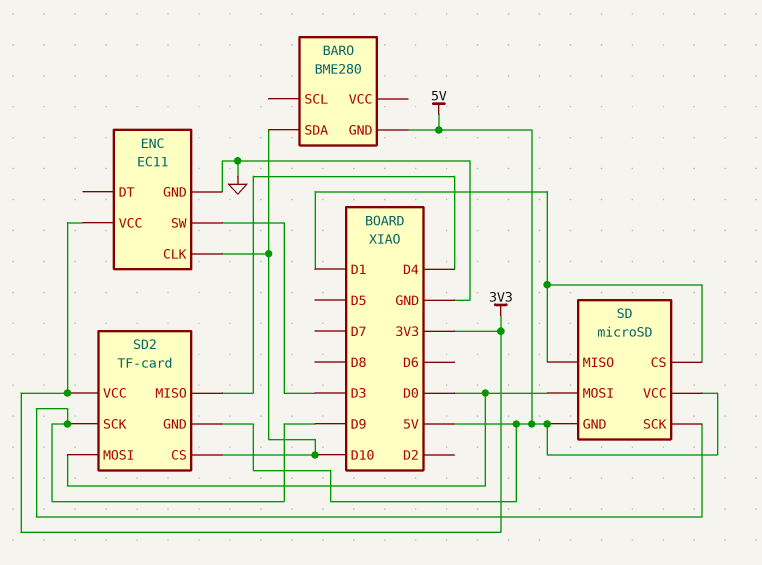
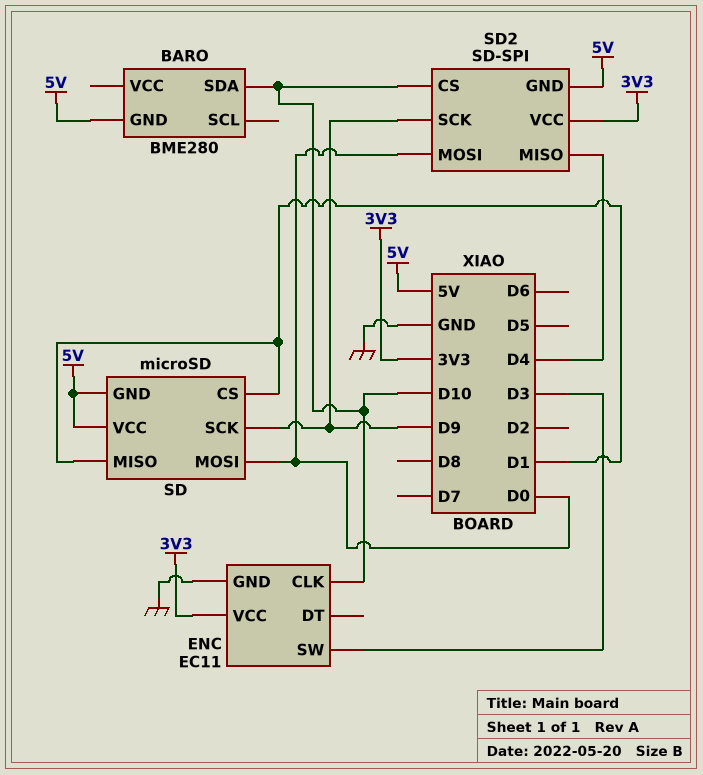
SD2: TF-card -> SD-SPI

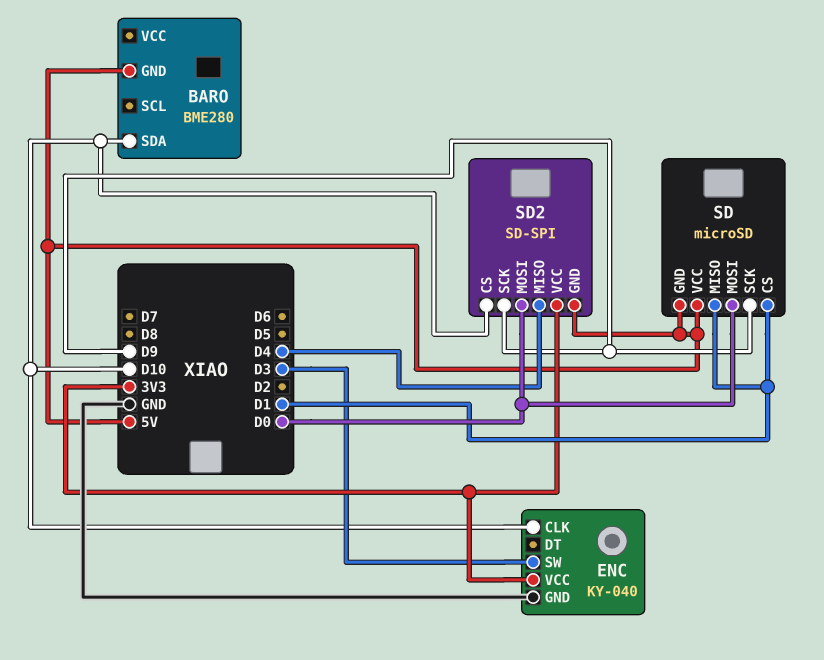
ENC: EC11 -> KY-040

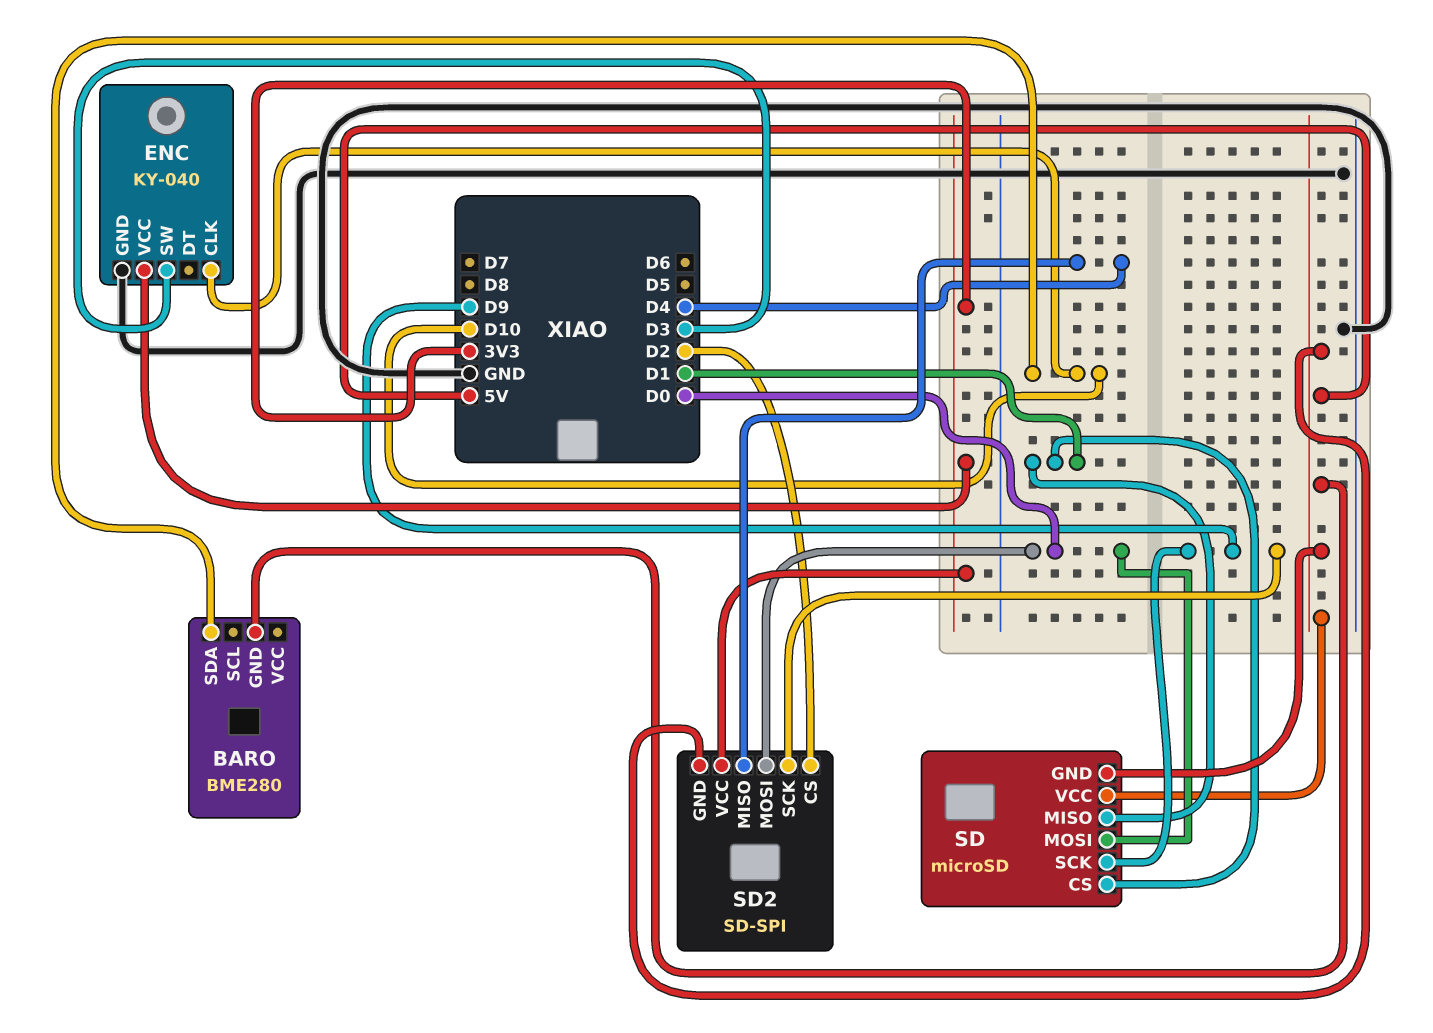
SD2 pin CS: D10 -> D2

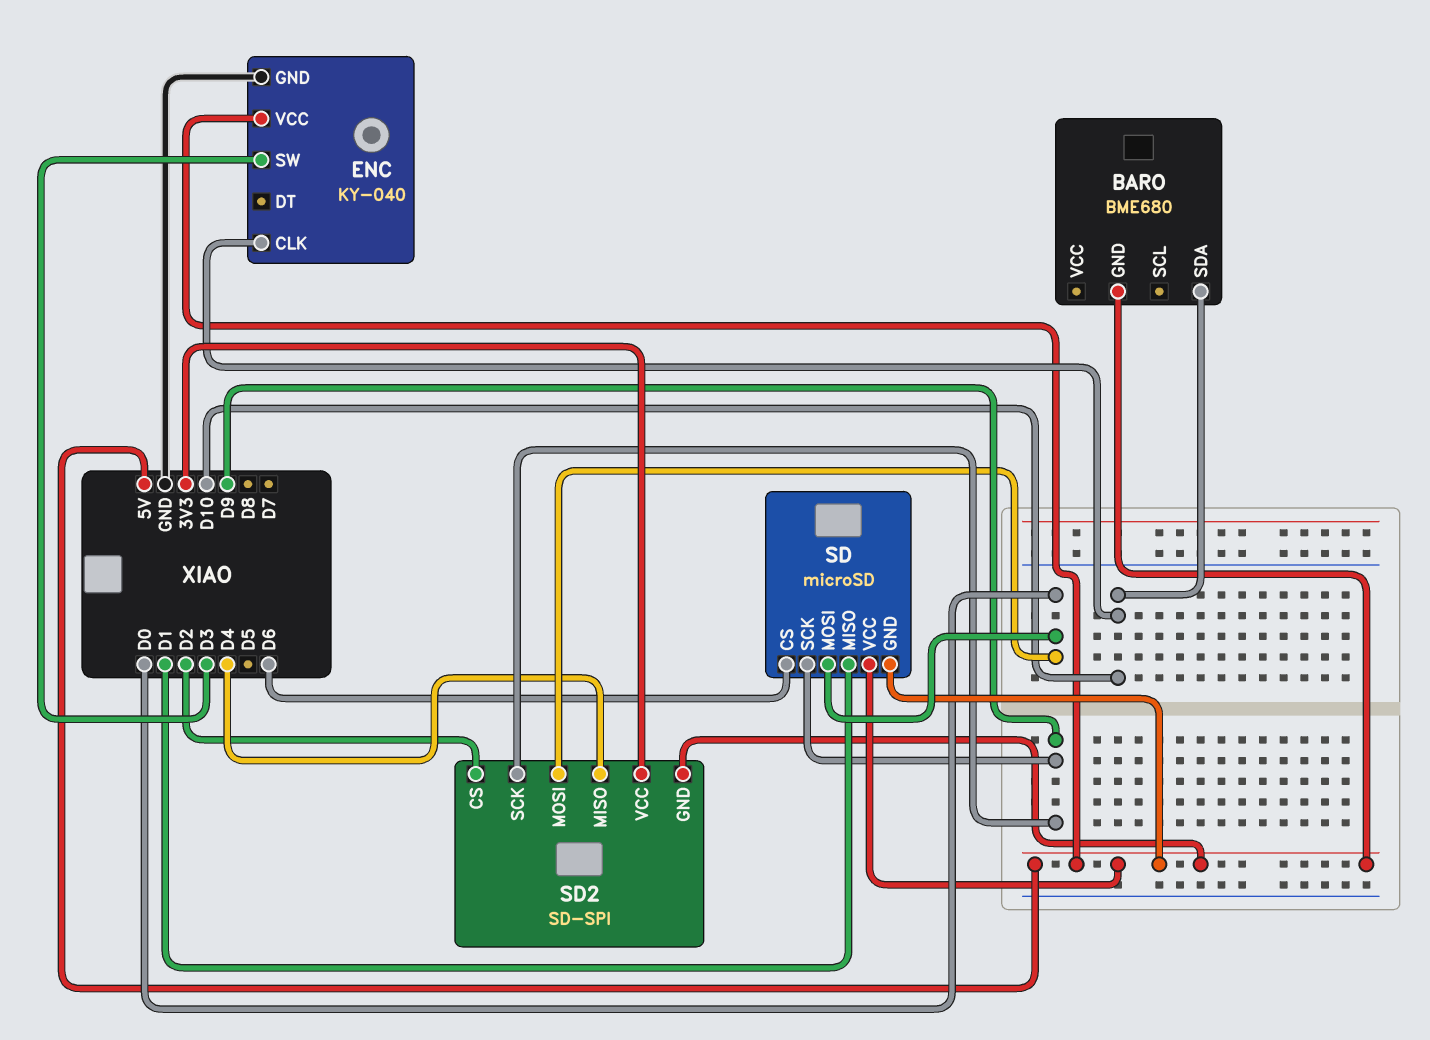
BARO: BME280 -> BME680
ENC pin VCC: 3V3 -> 5V
SD pin CS: D1 -> D6

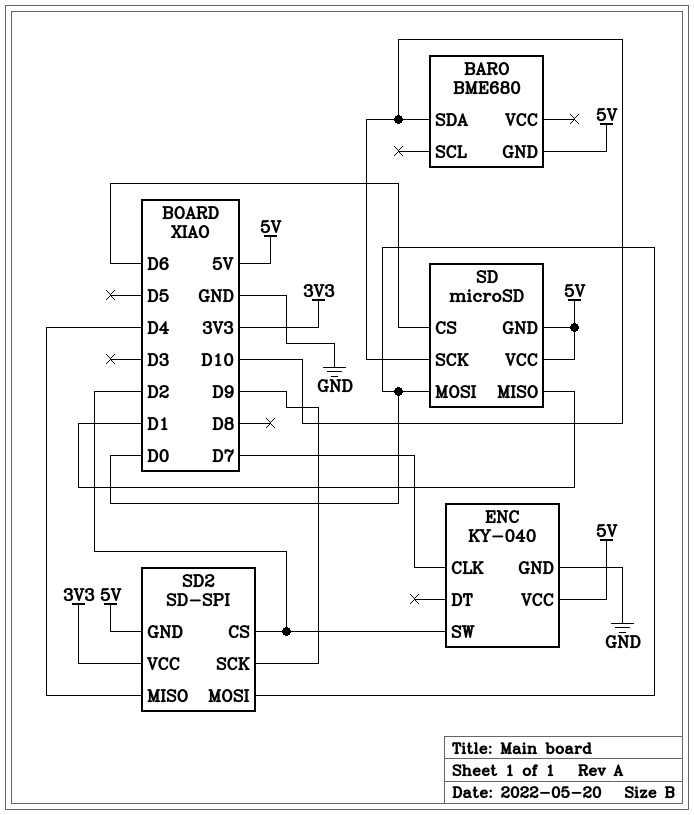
ENC pin CLK: D10 -> D7
ENC pin SW: D3 -> D2
SD pin SCK: D9 -> D10

